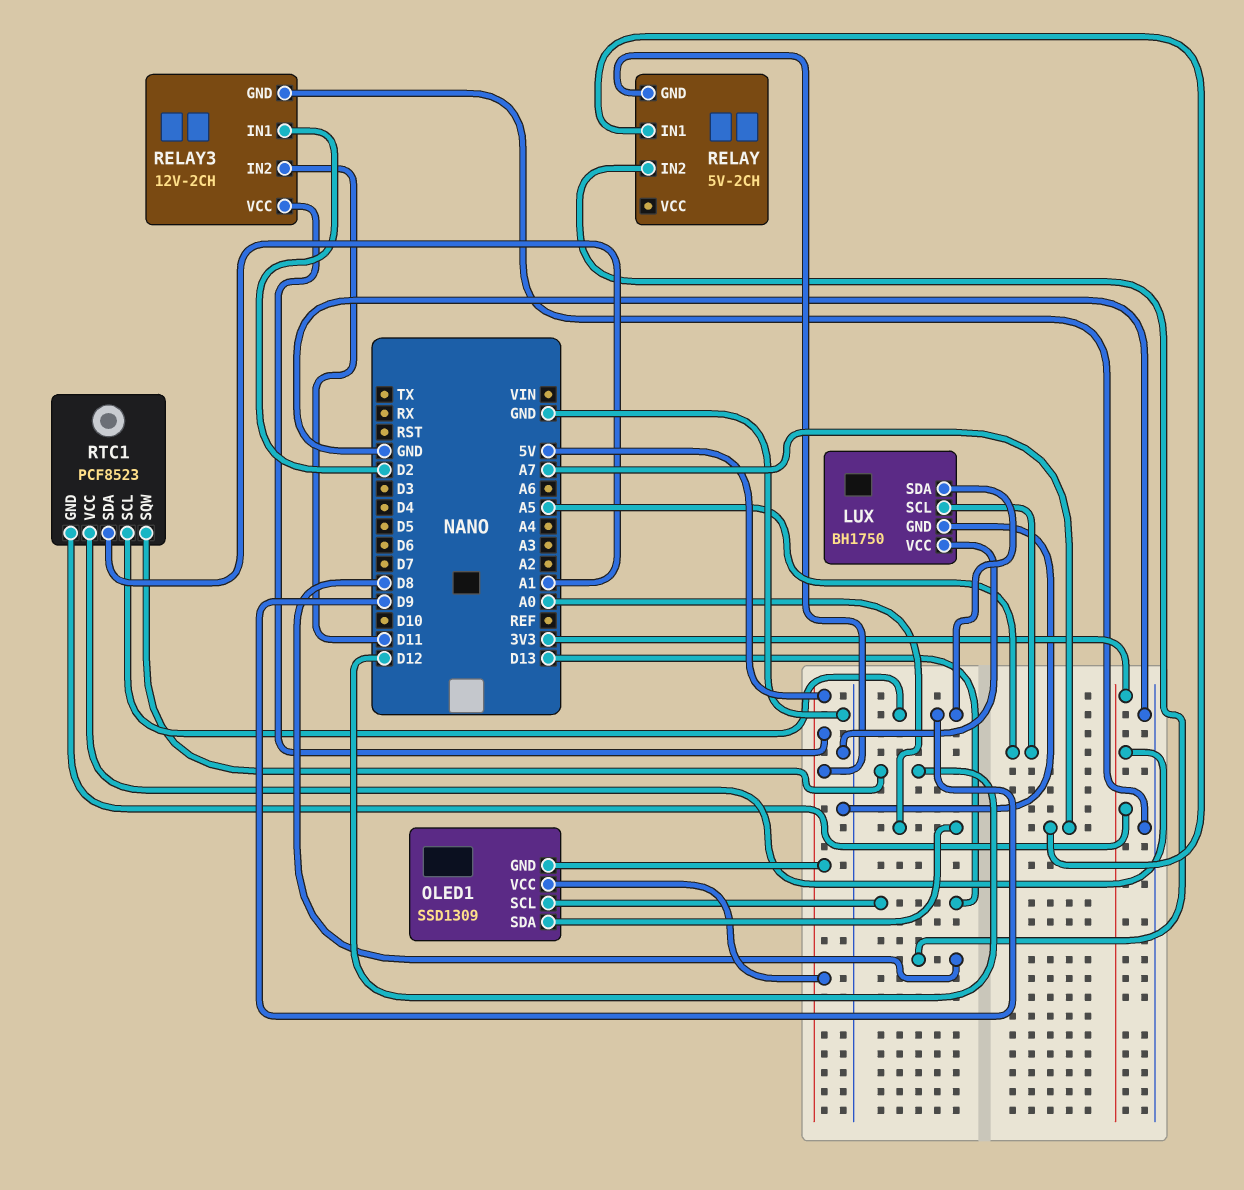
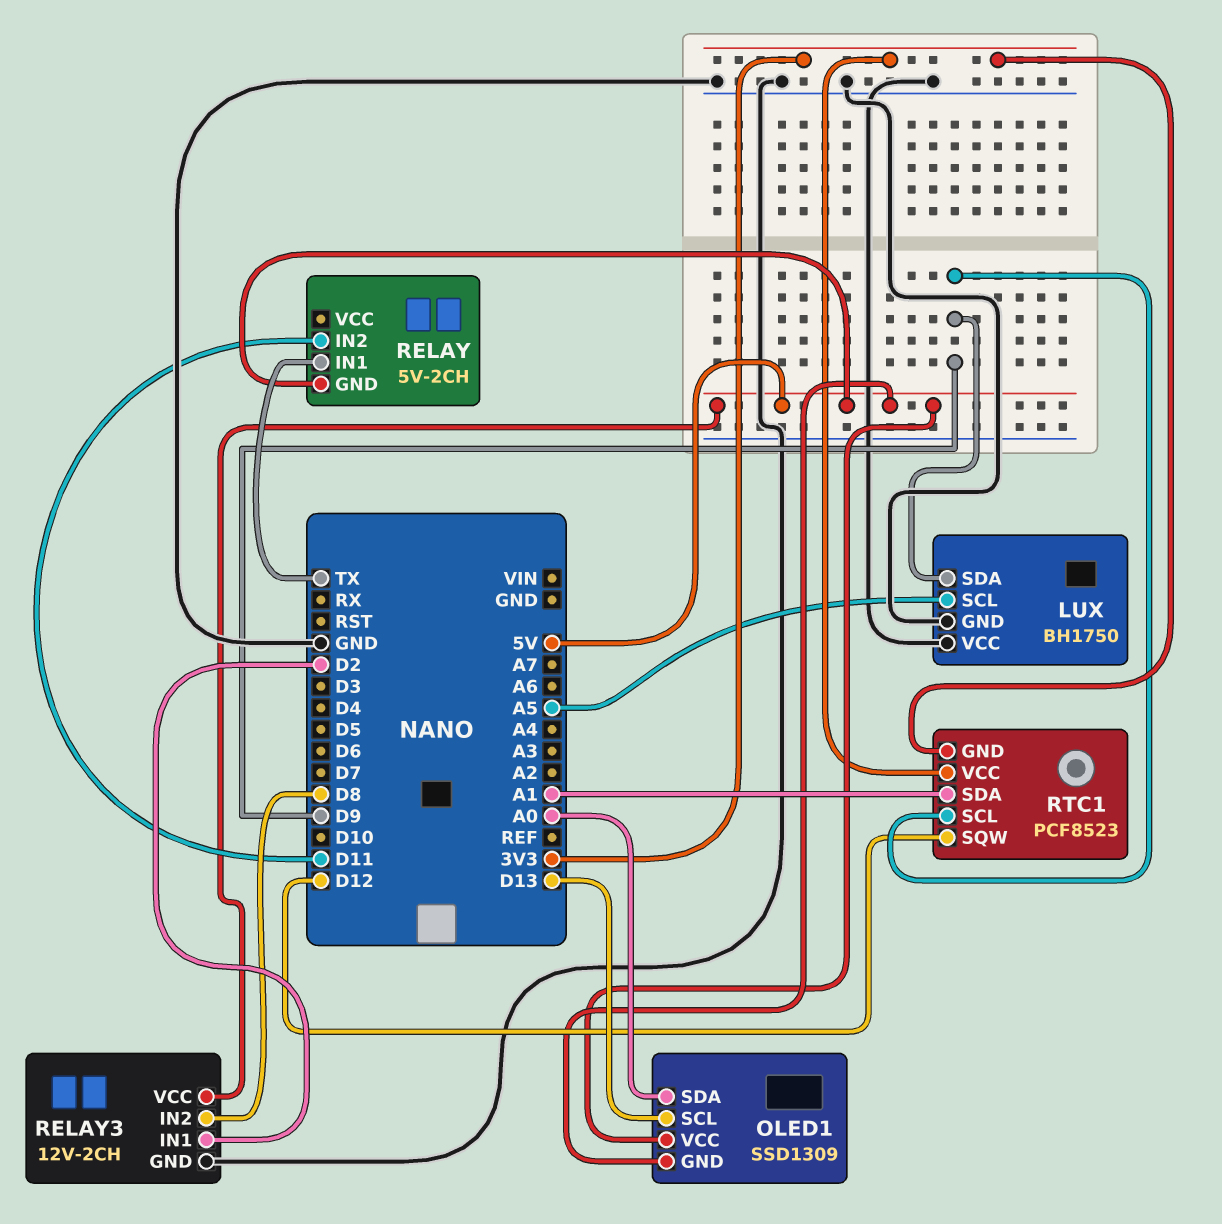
RELAY pin IN1: A7 -> TX
RELAY pin IN2: D8 -> D11
RELAY3 pin IN2: D11 -> D8

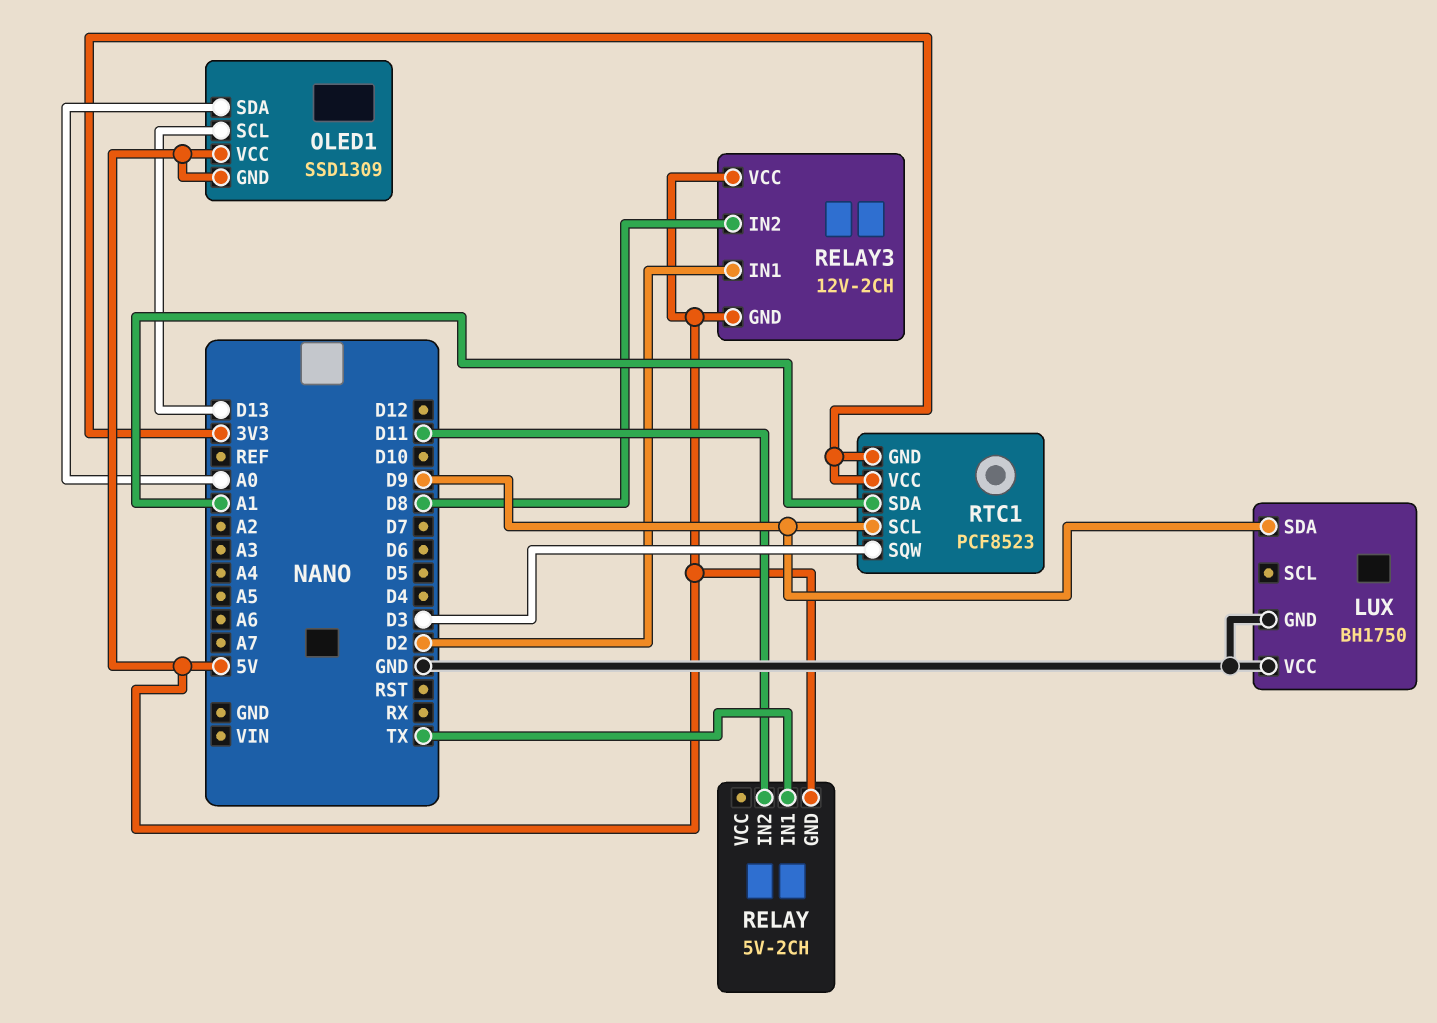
LUX pin SCL: A5 -> none
RELAY3 pin GND: GND -> 5V
RTC1 pin SQW: D12 -> D3

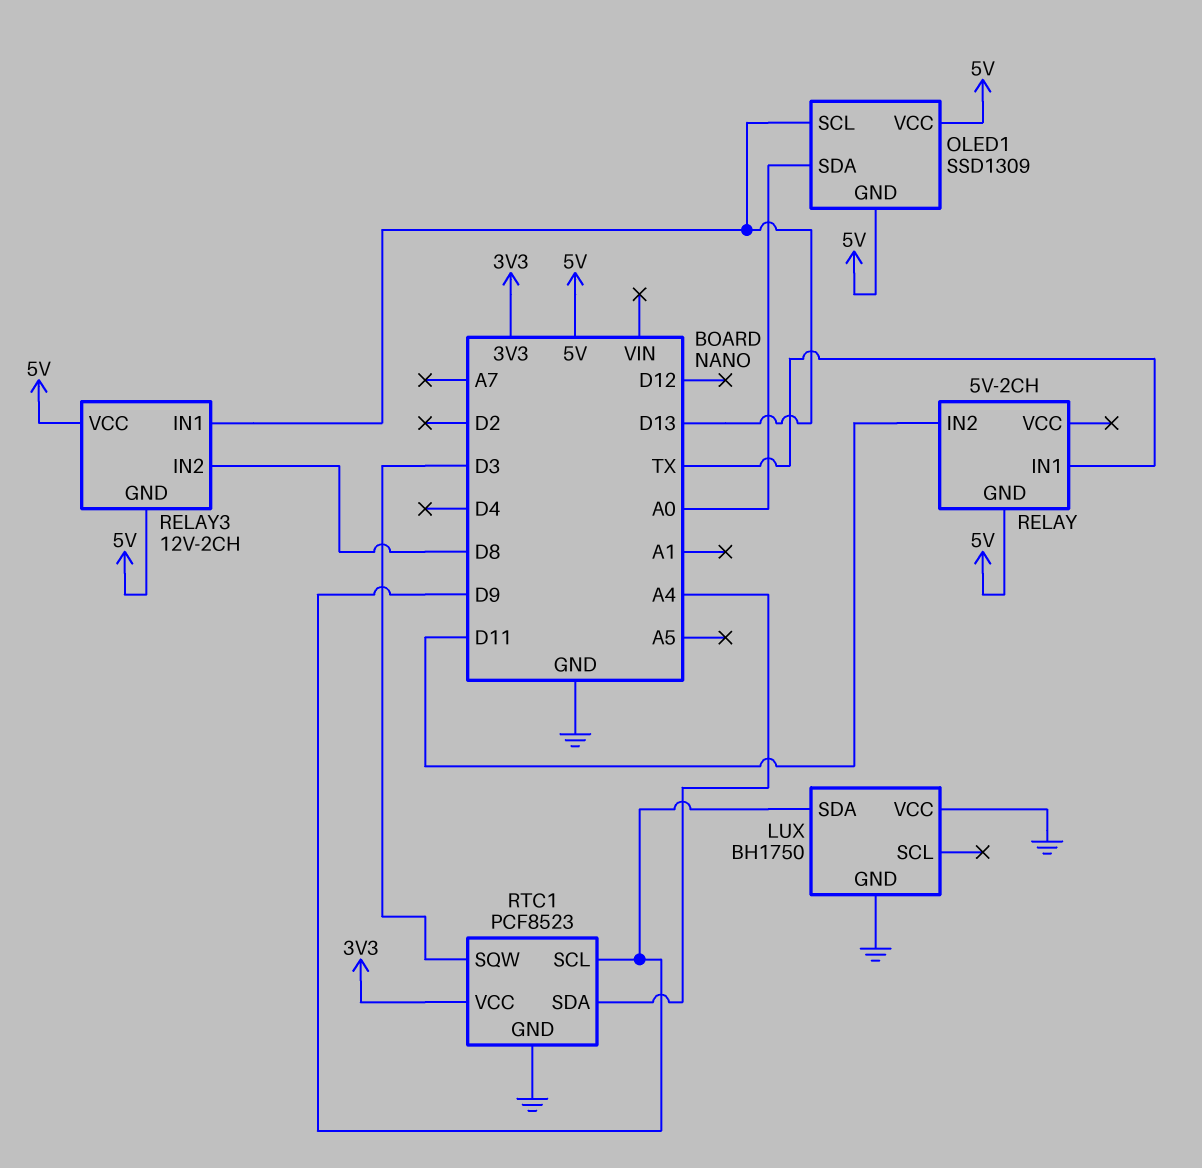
RELAY3 pin IN1: D2 -> D13
RTC1 pin GND: 3V3 -> GND
RTC1 pin SDA: A1 -> A4

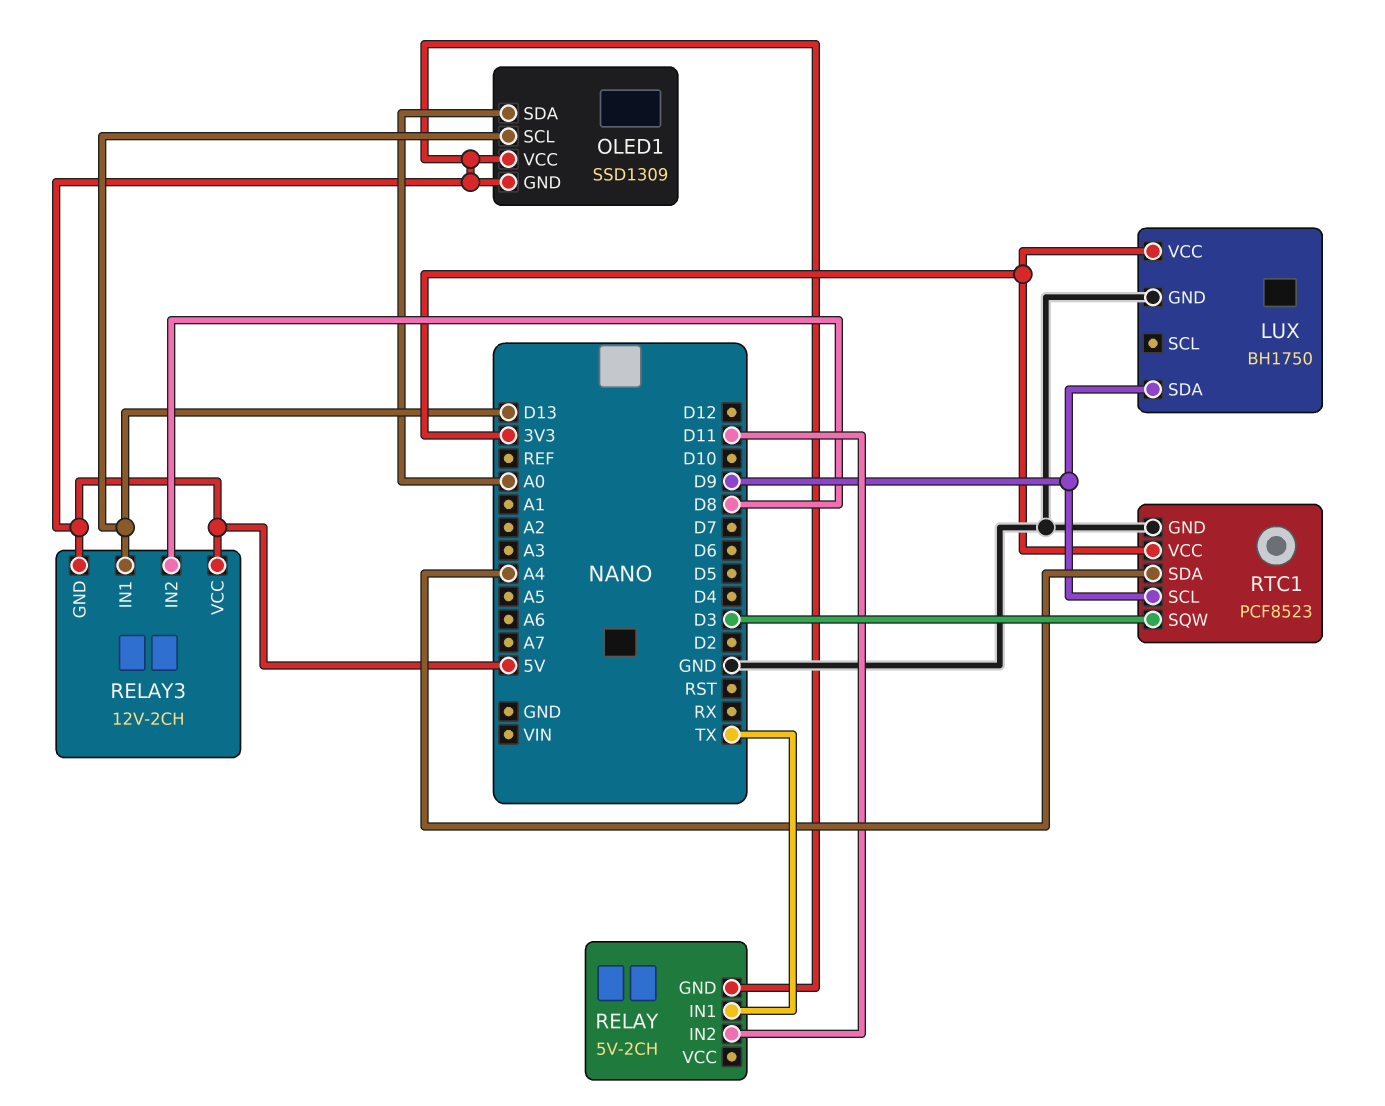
LUX pin VCC: GND -> 3V3

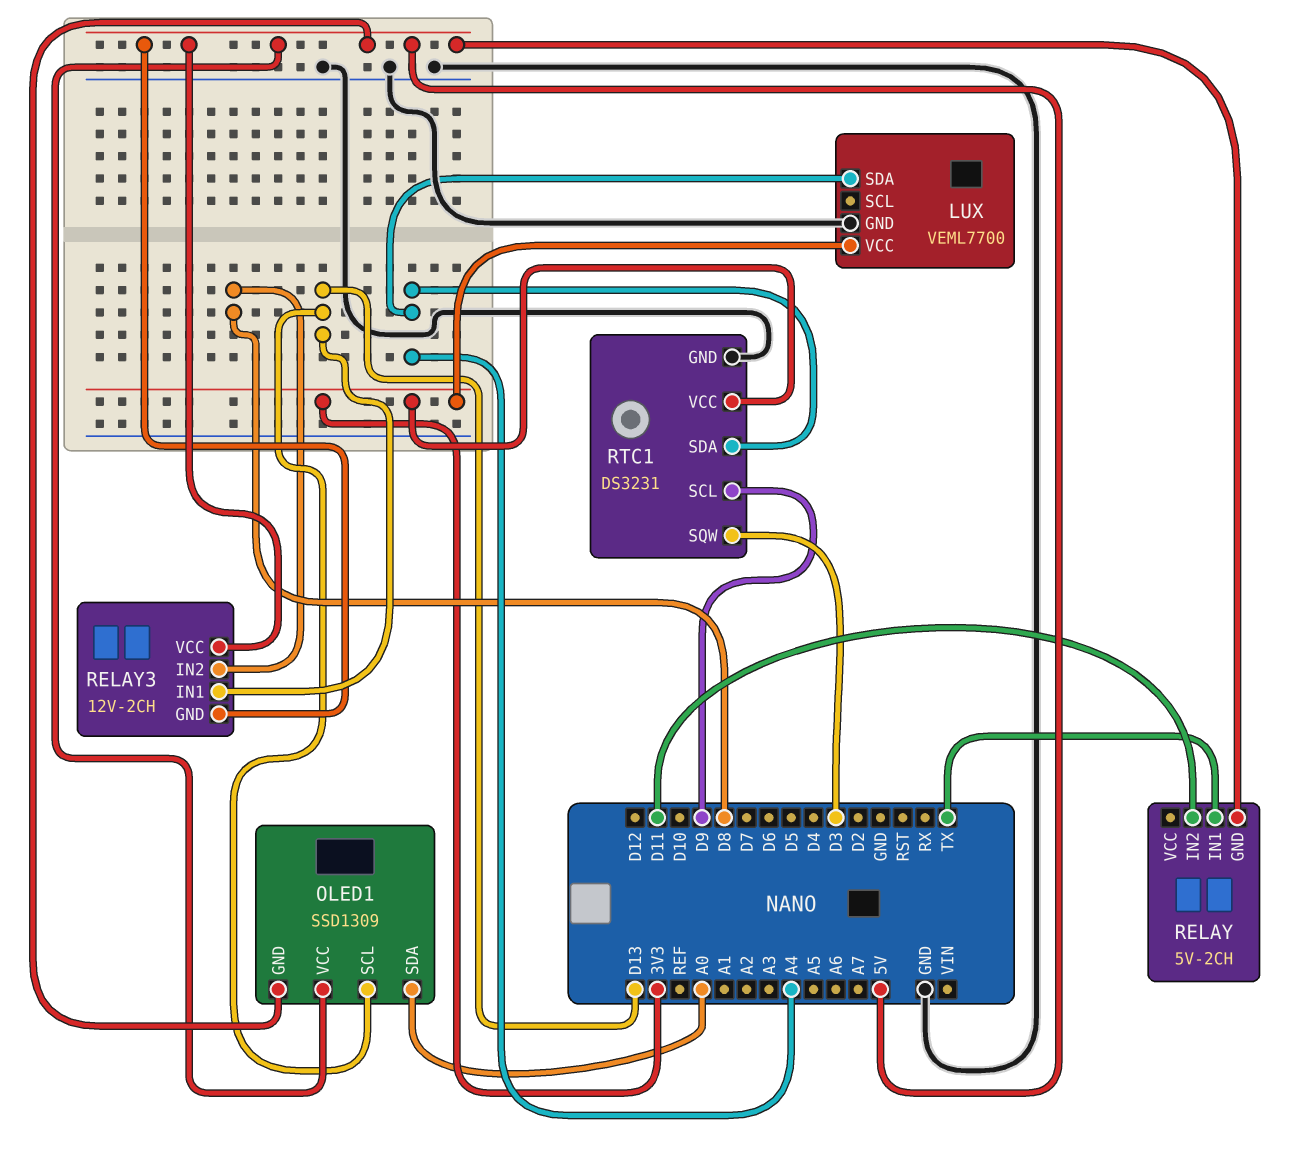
LUX: BH1750 -> VEML7700
LUX pin SDA: D9 -> A4
RTC1: PCF8523 -> DS3231

